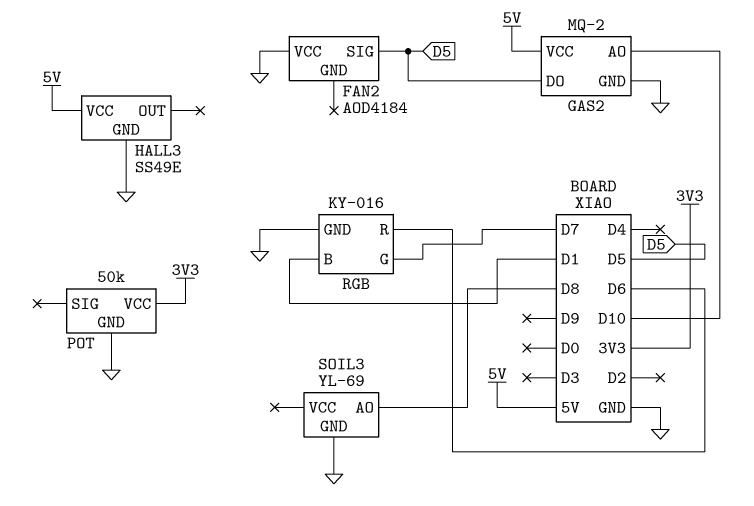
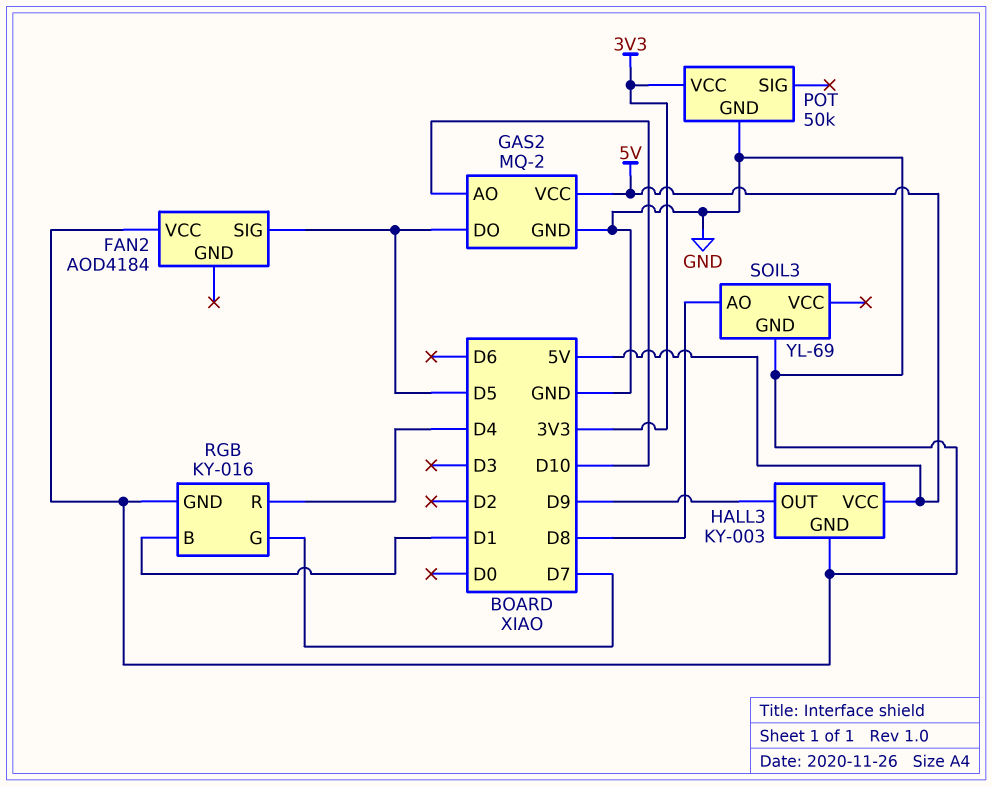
HALL3: SS49E -> KY-003
HALL3 pin OUT: none -> D9
RGB pin R: D6 -> D4

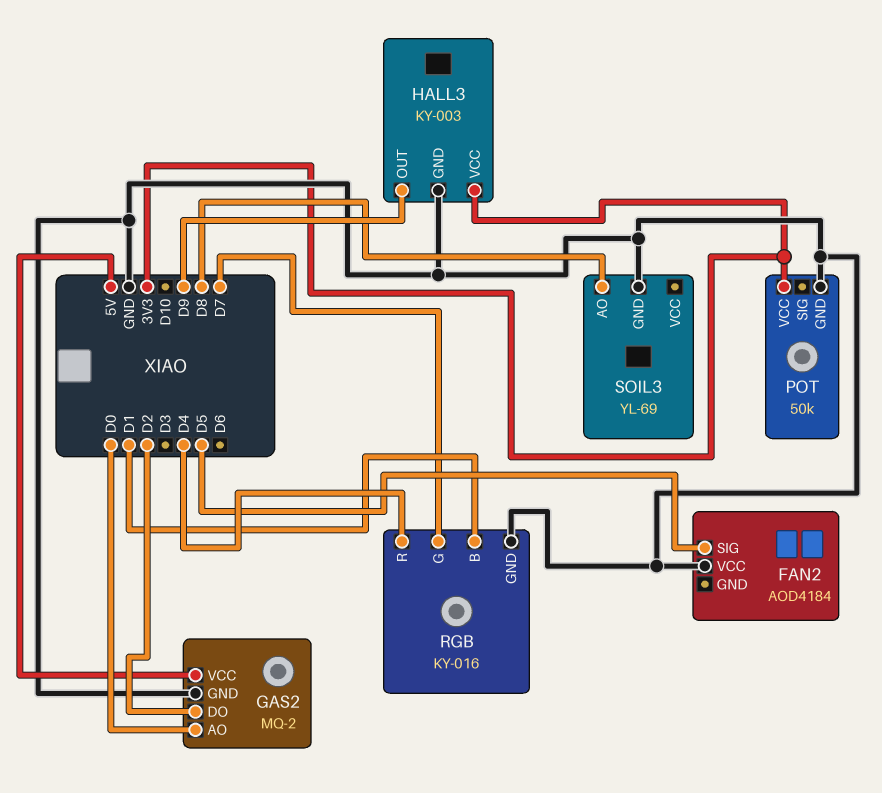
GAS2 pin AO: D10 -> D0
GAS2 pin DO: D5 -> D2
HALL3 pin VCC: 5V -> 3V3

